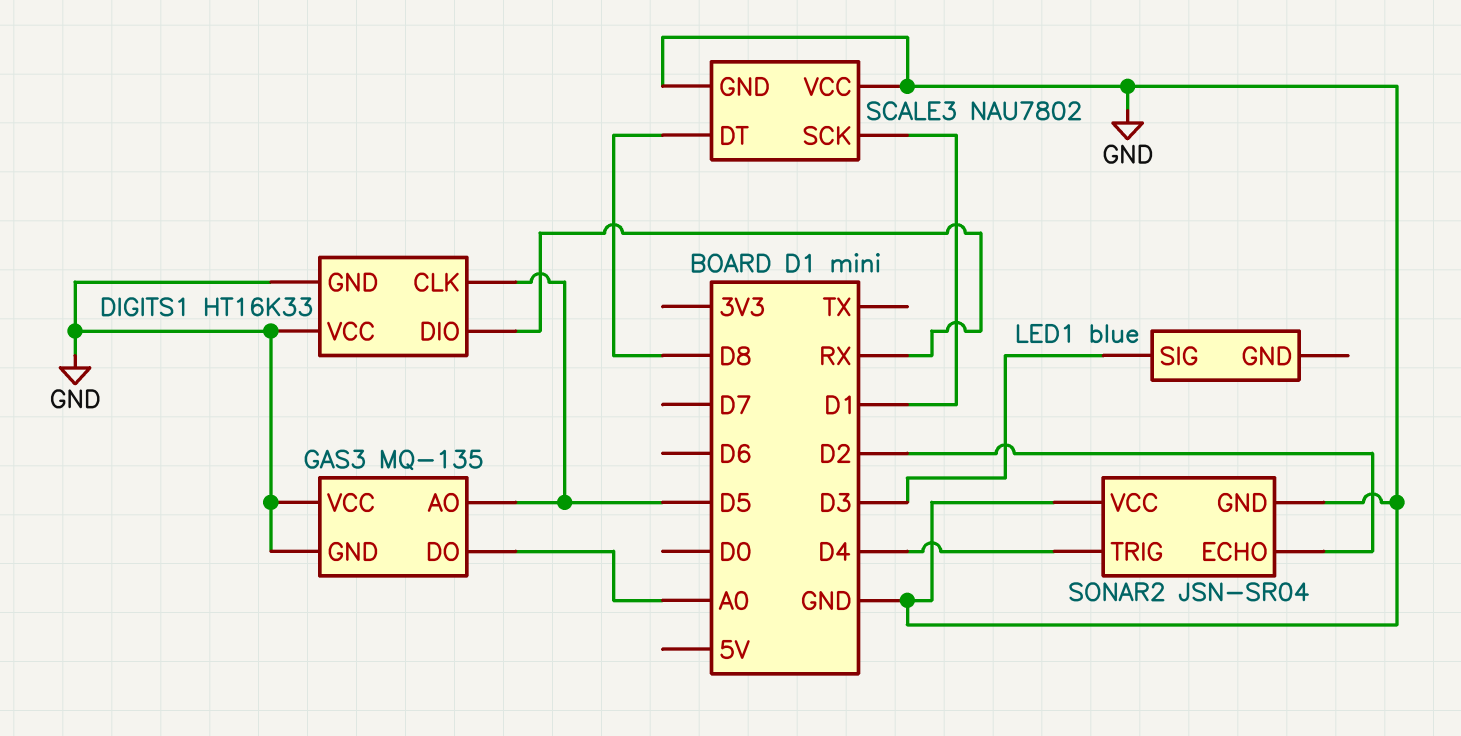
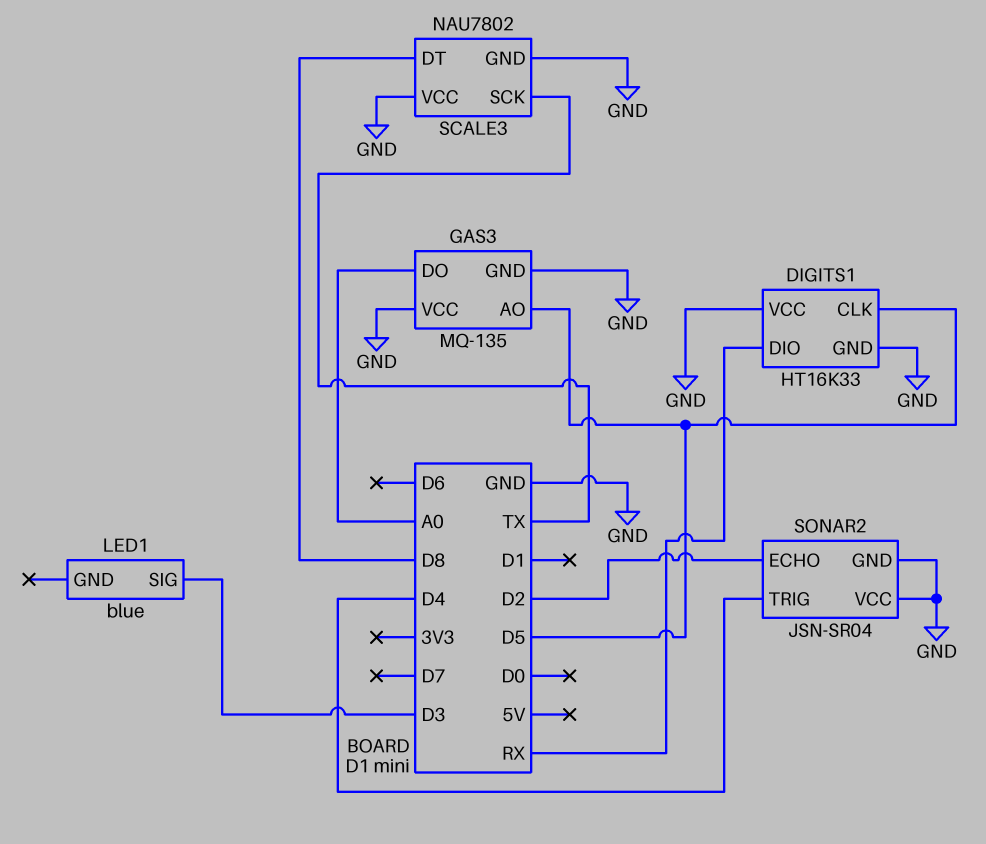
SCALE3 pin SCK: D1 -> TX

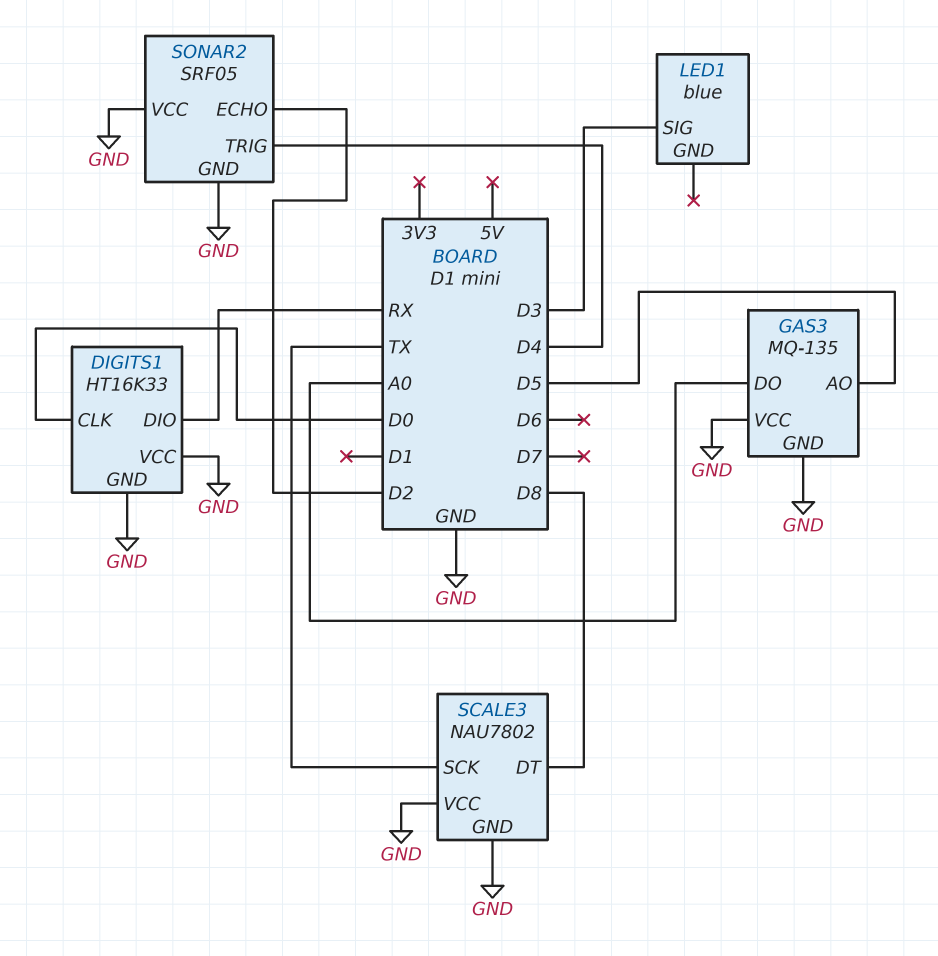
DIGITS1 pin CLK: D5 -> D0
SONAR2: JSN-SR04 -> SRF05

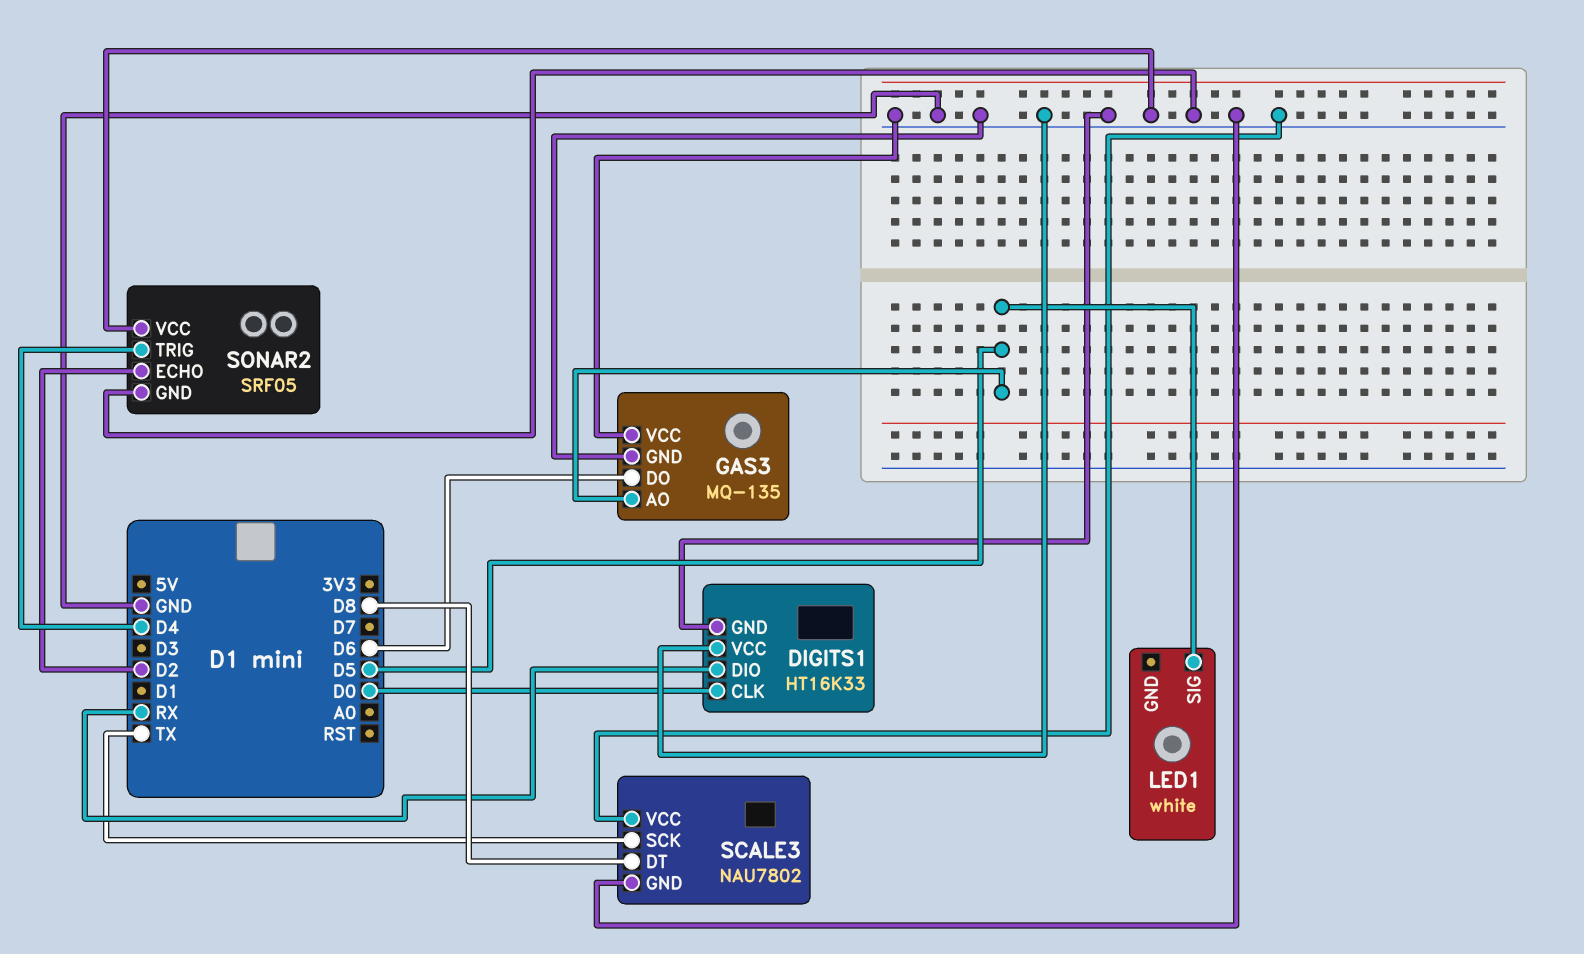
GAS3 pin DO: A0 -> D6
LED1: blue -> white
LED1 pin SIG: D3 -> D5

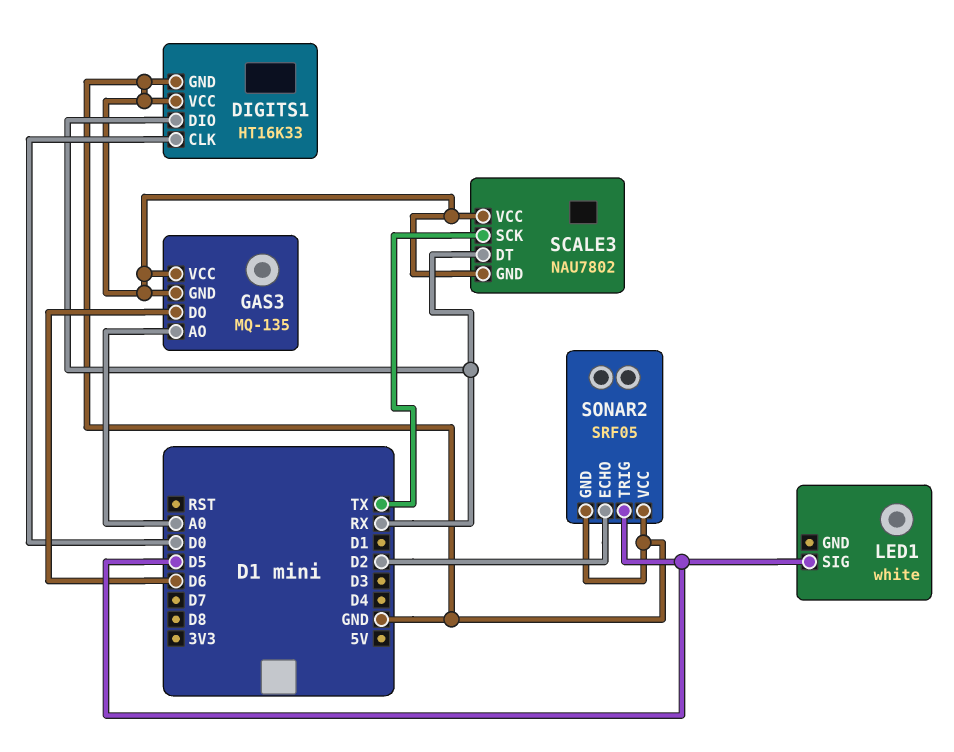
GAS3 pin AO: D5 -> A0
SCALE3 pin DT: D8 -> RX
SONAR2 pin TRIG: D4 -> D5

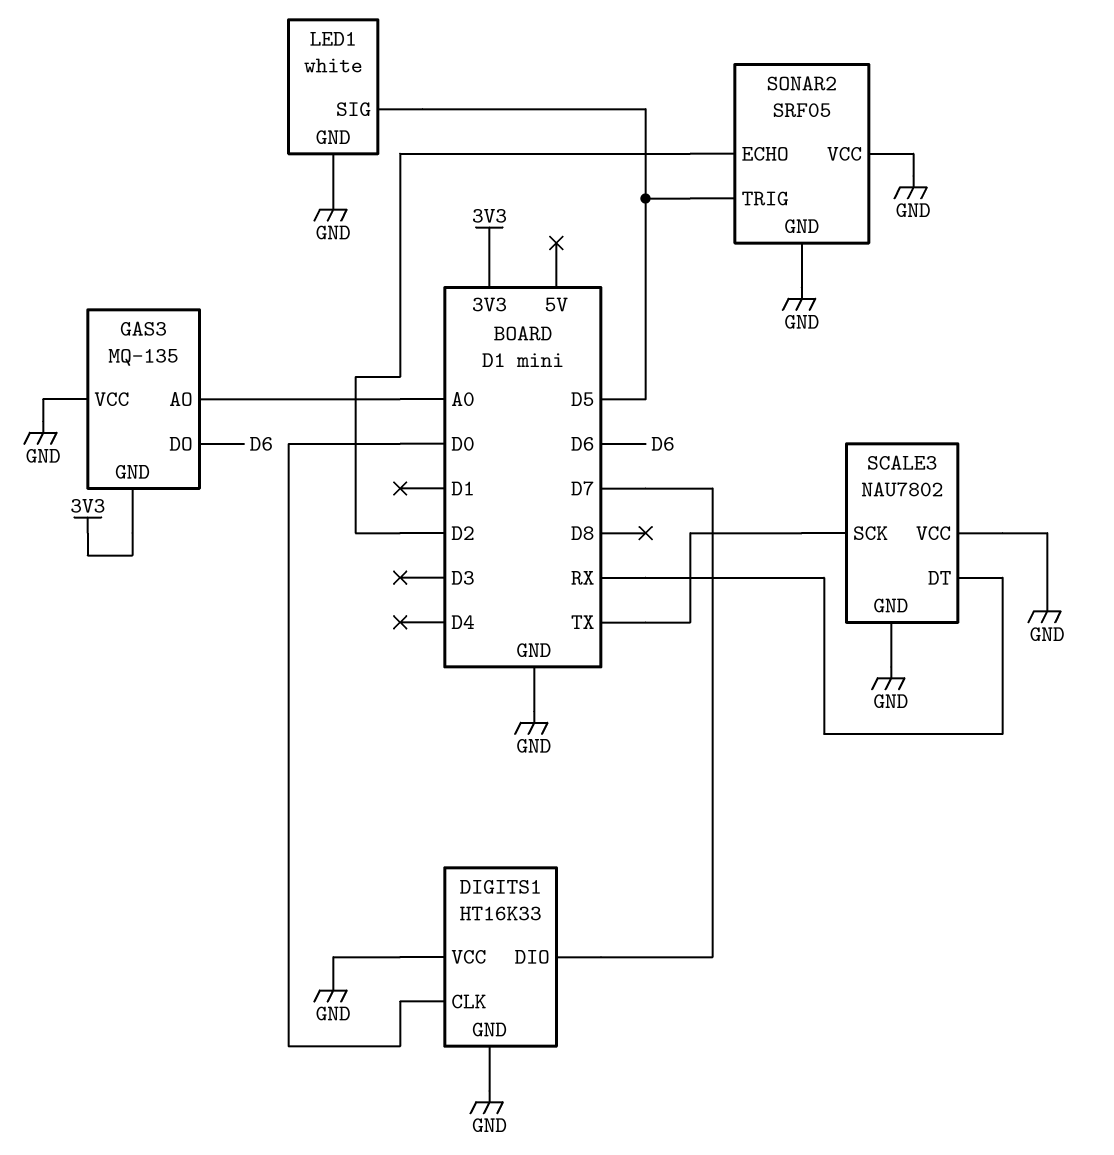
DIGITS1 pin DIO: RX -> D7
GAS3 pin GND: GND -> 3V3
LED1 pin GND: none -> GND

